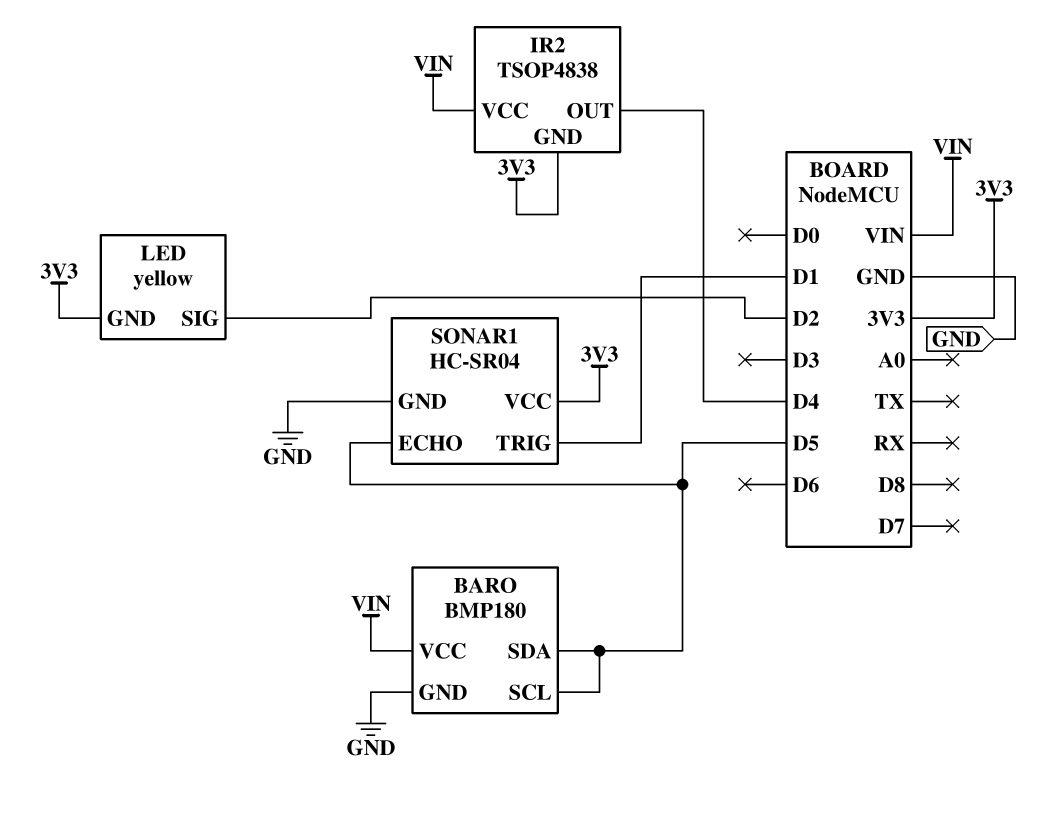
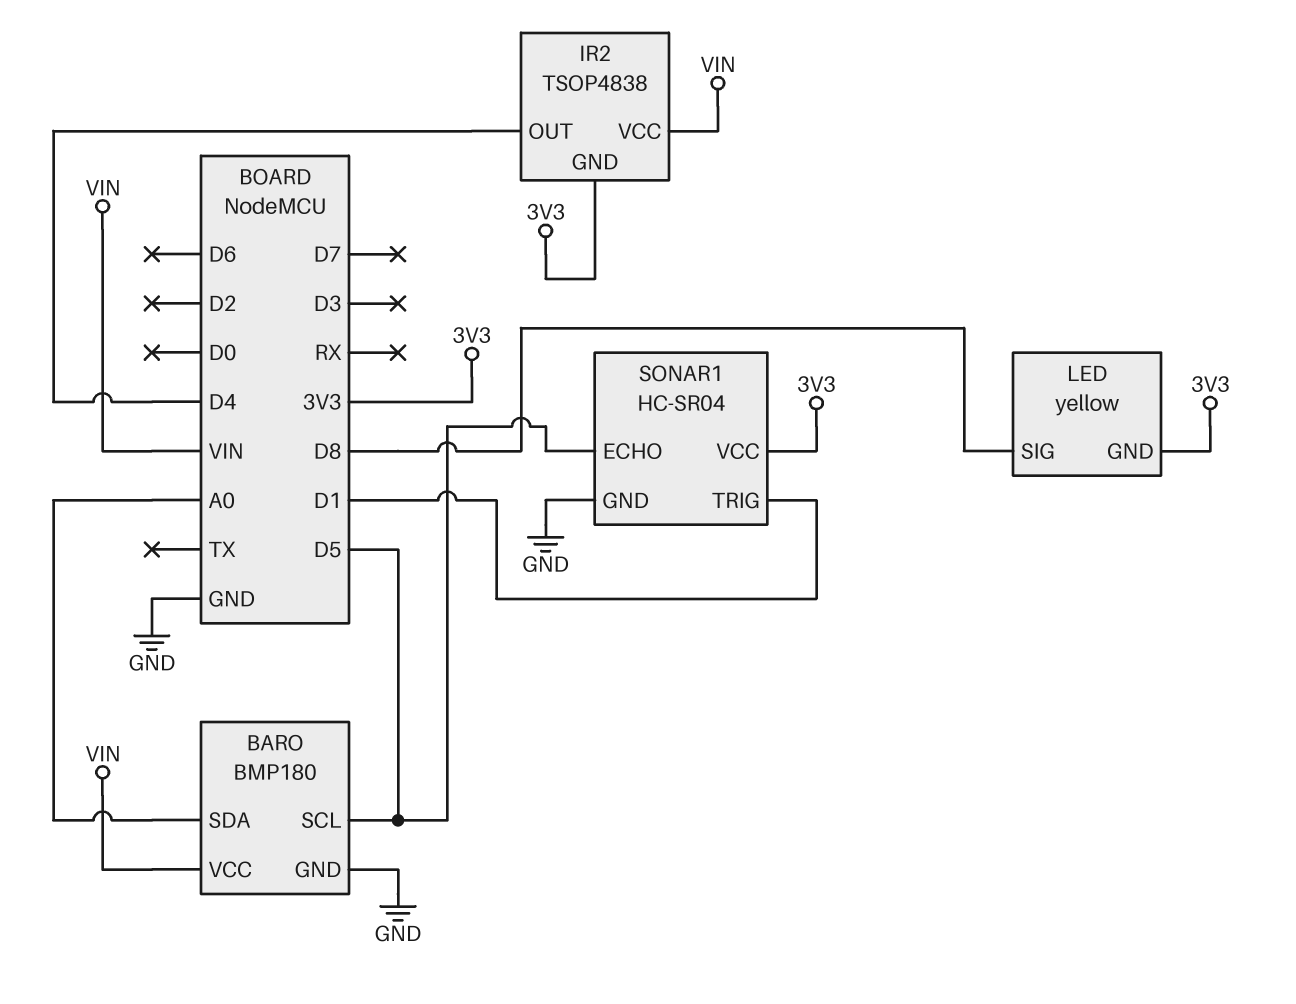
BARO pin SDA: D5 -> A0
LED pin SIG: D2 -> D8

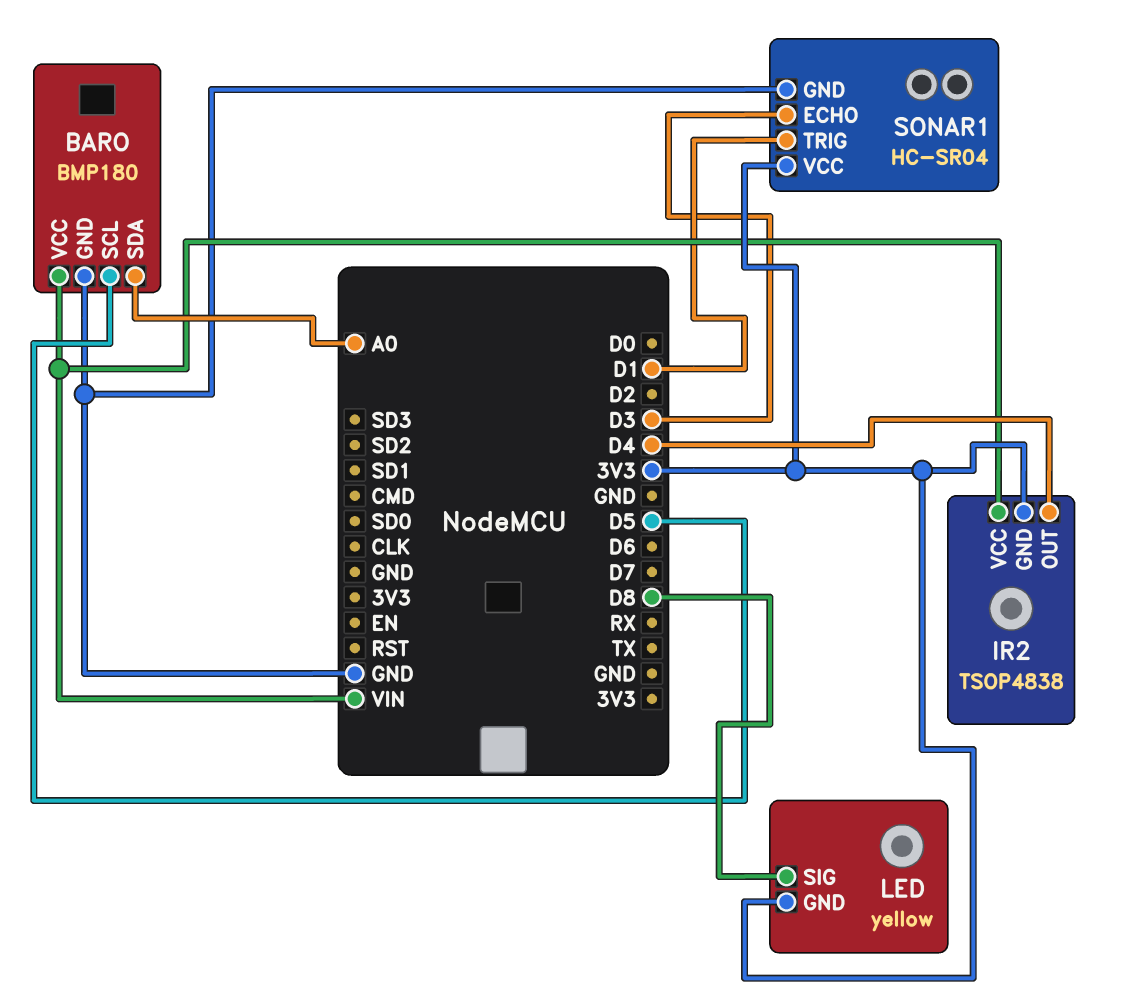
SONAR1 pin ECHO: D5 -> D3

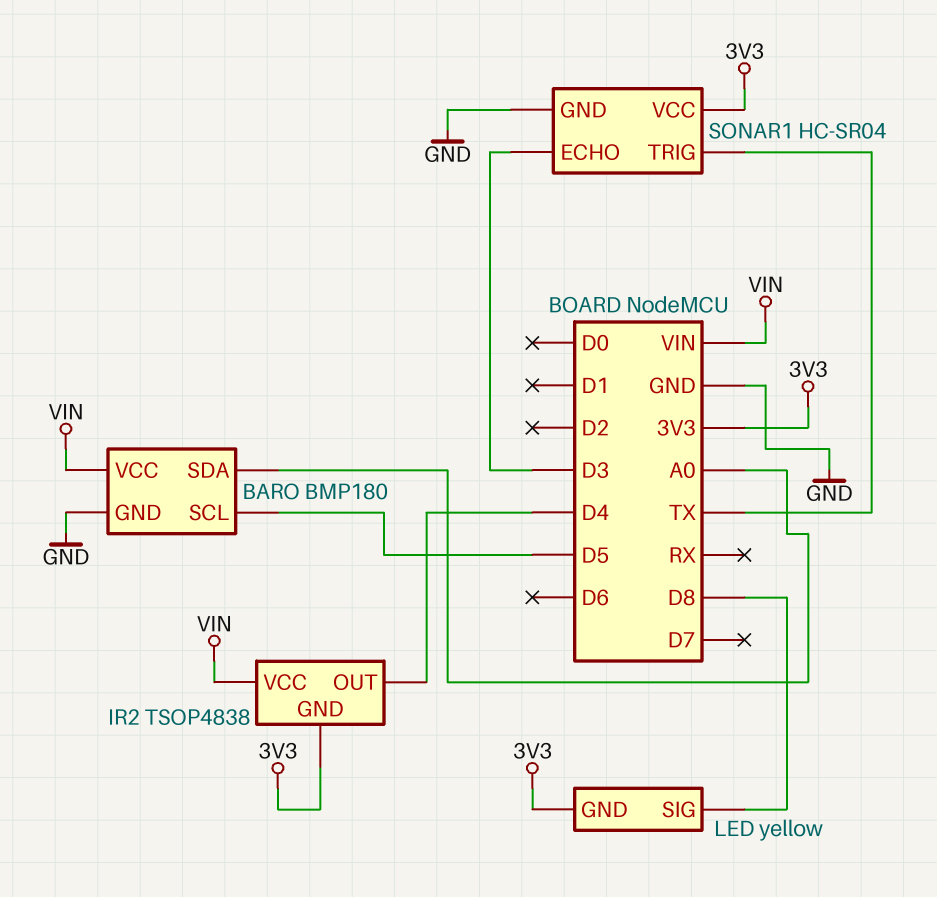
SONAR1 pin TRIG: D1 -> TX

